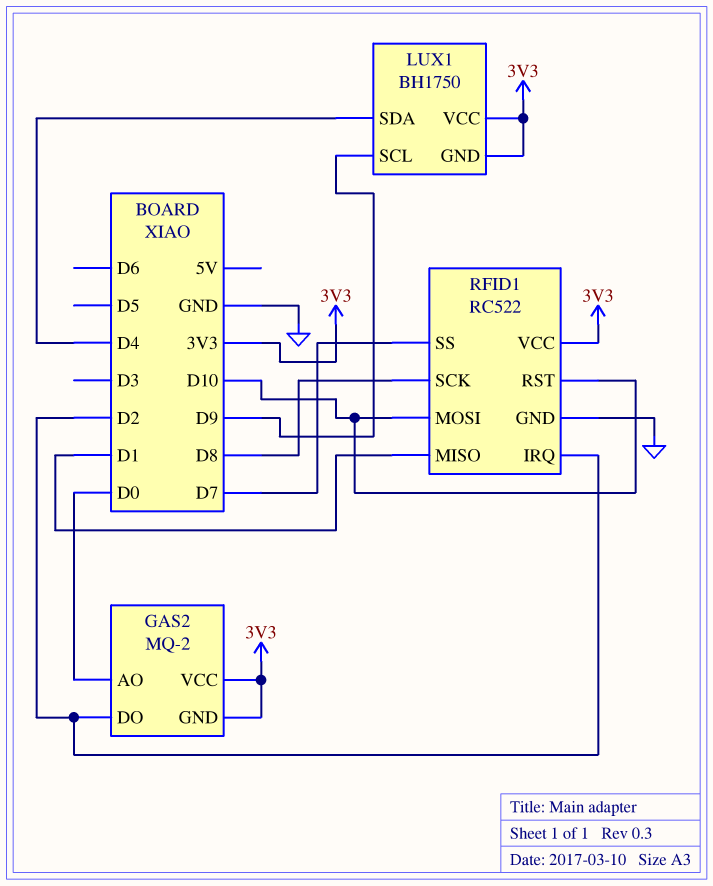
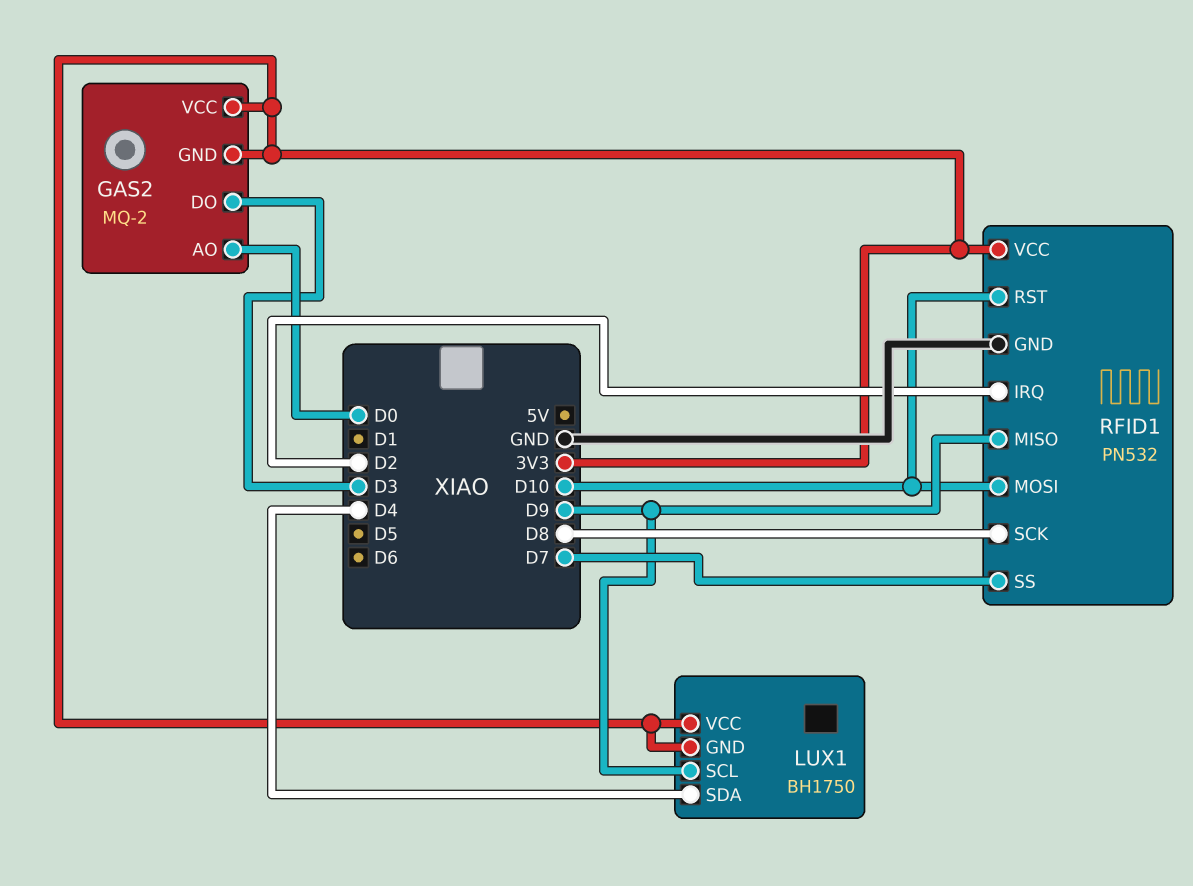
GAS2 pin DO: D2 -> D3
RFID1: RC522 -> PN532
RFID1 pin MISO: D1 -> D9

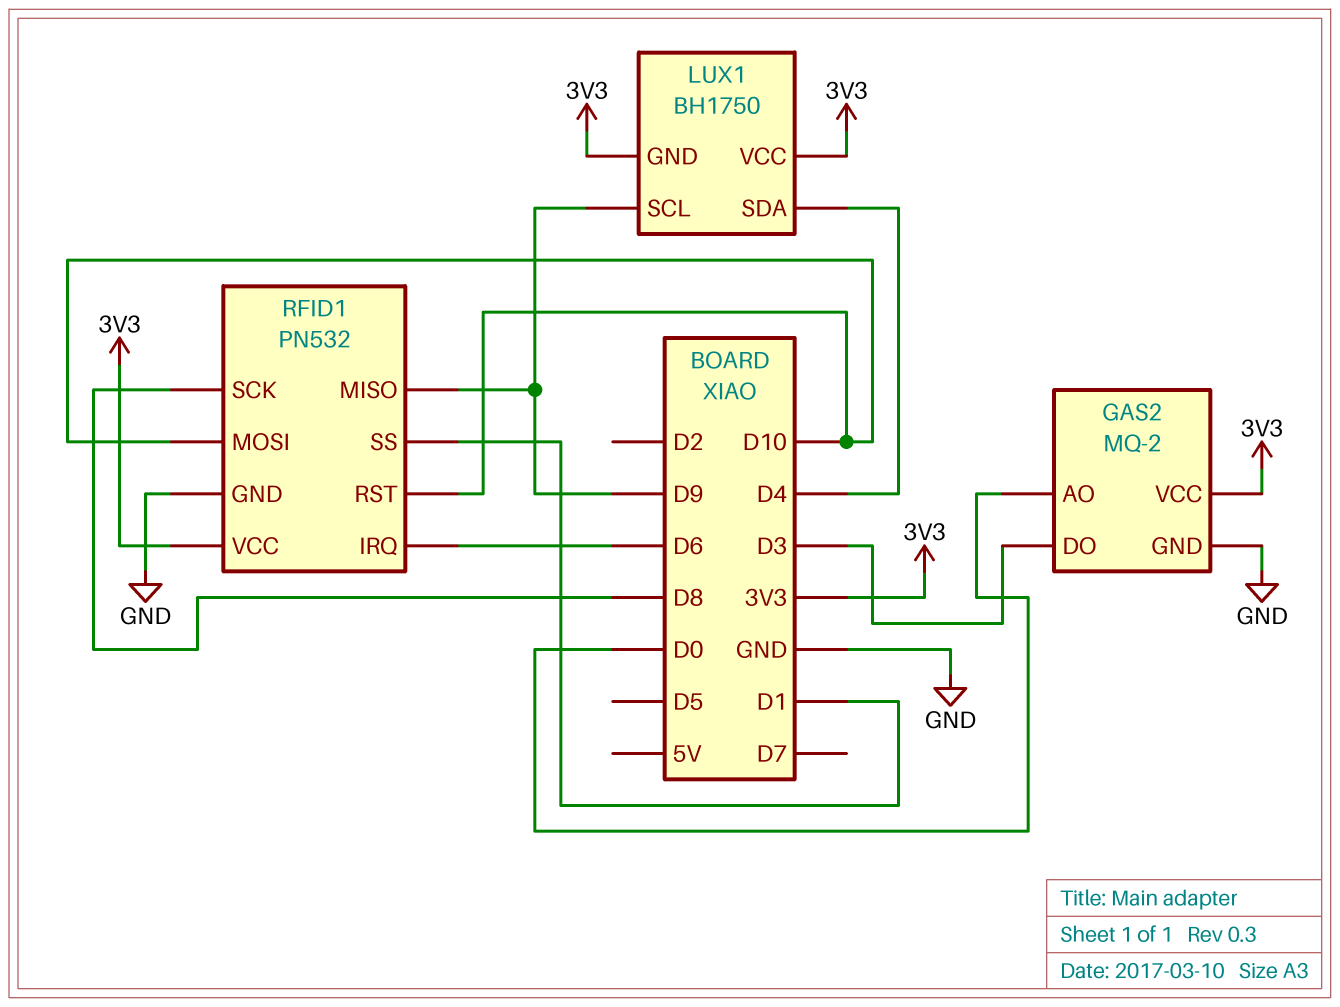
GAS2 pin GND: 3V3 -> GND
RFID1 pin IRQ: D2 -> D6
RFID1 pin SS: D7 -> D1

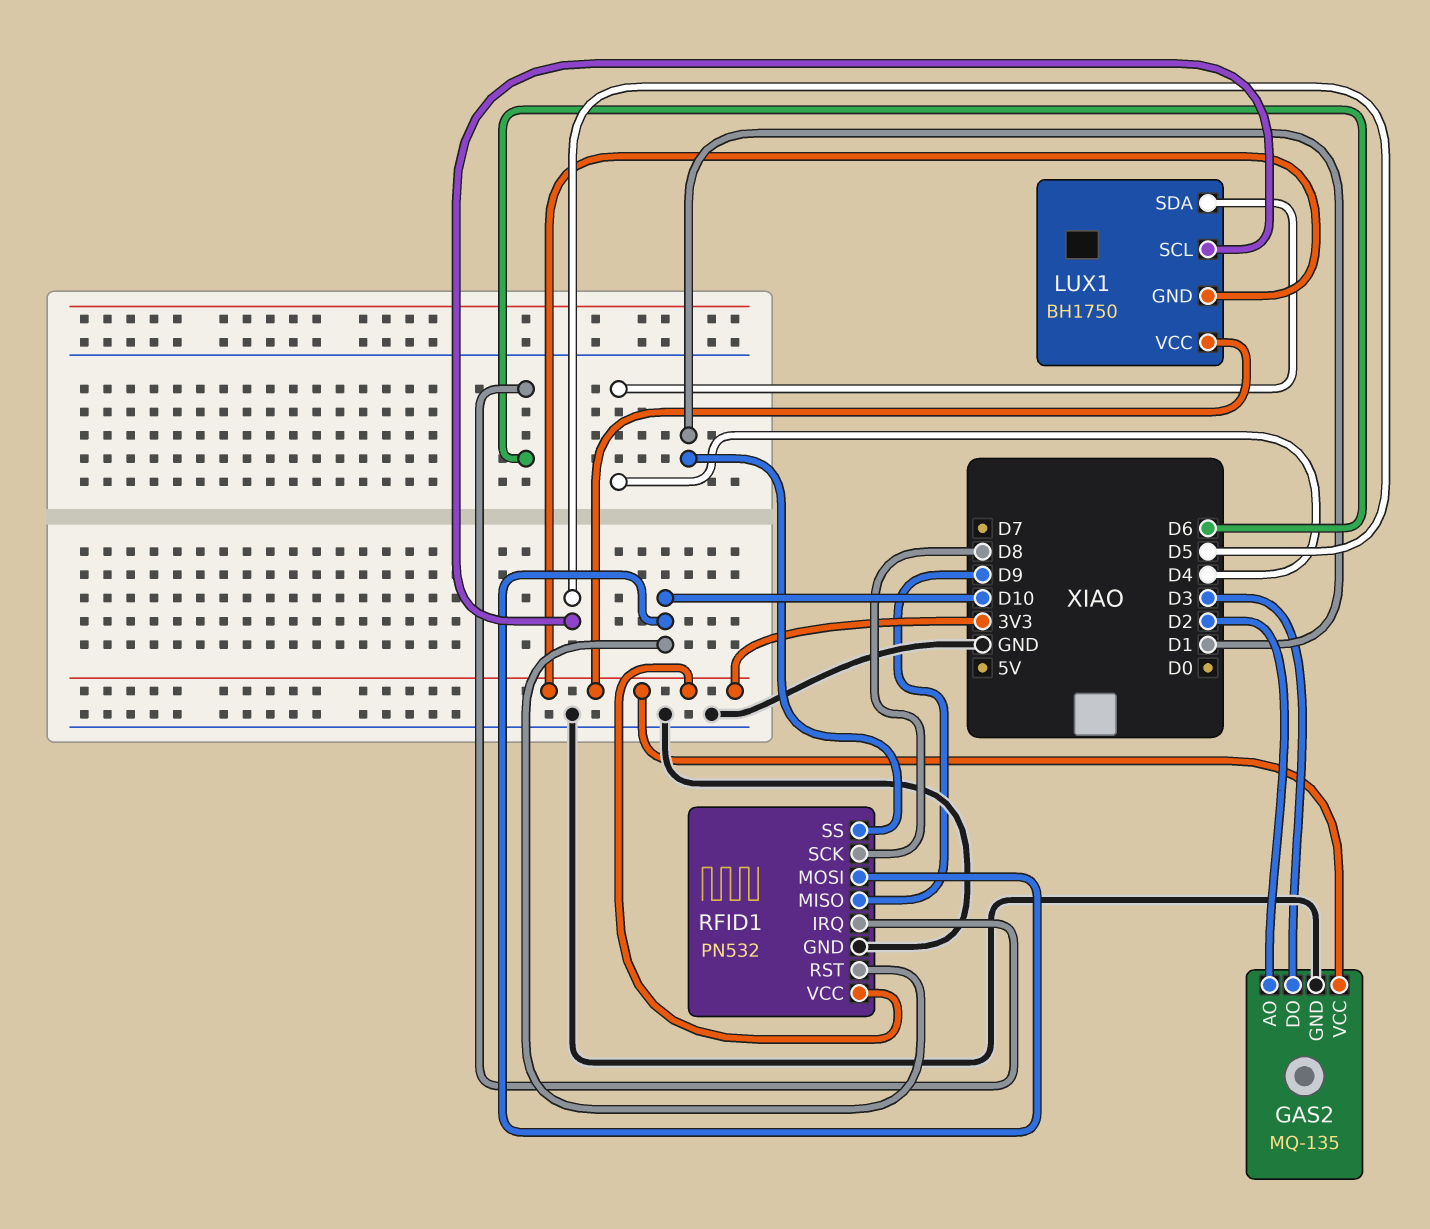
GAS2: MQ-2 -> MQ-135
GAS2 pin AO: D0 -> D2
LUX1 pin SCL: D9 -> D5

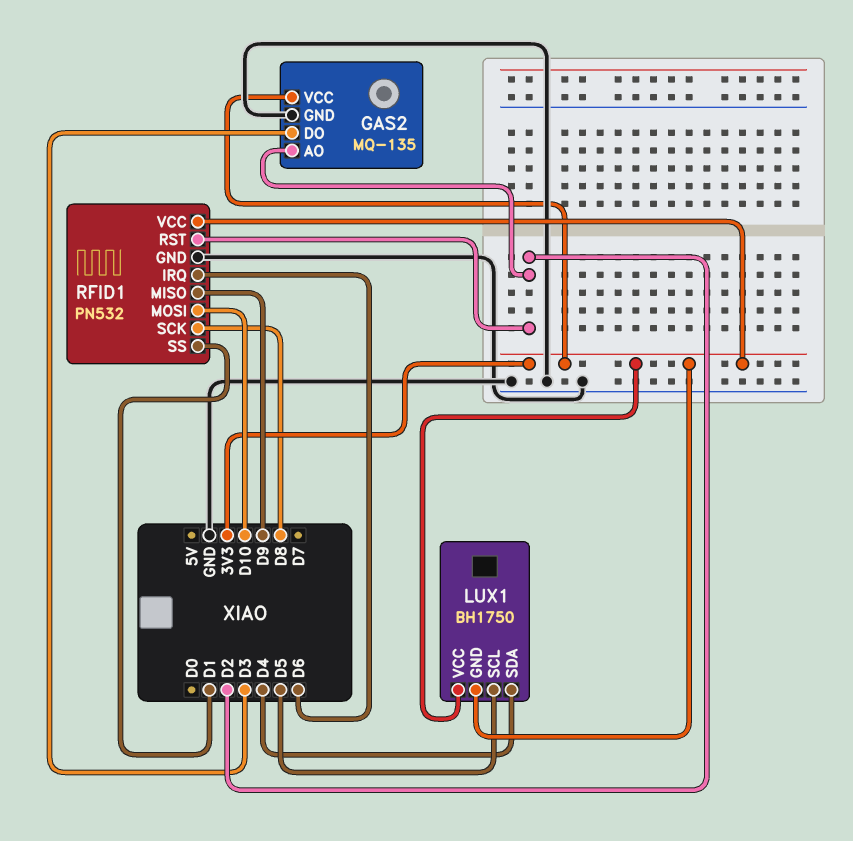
RFID1 pin RST: D10 -> D2

